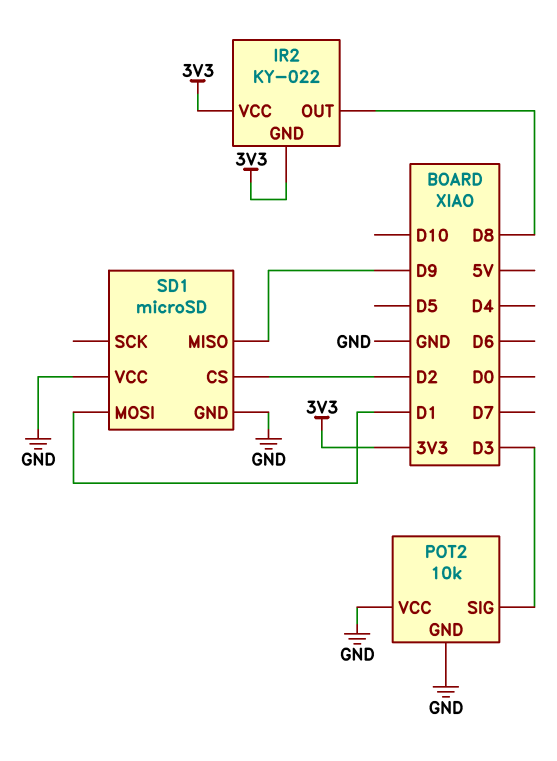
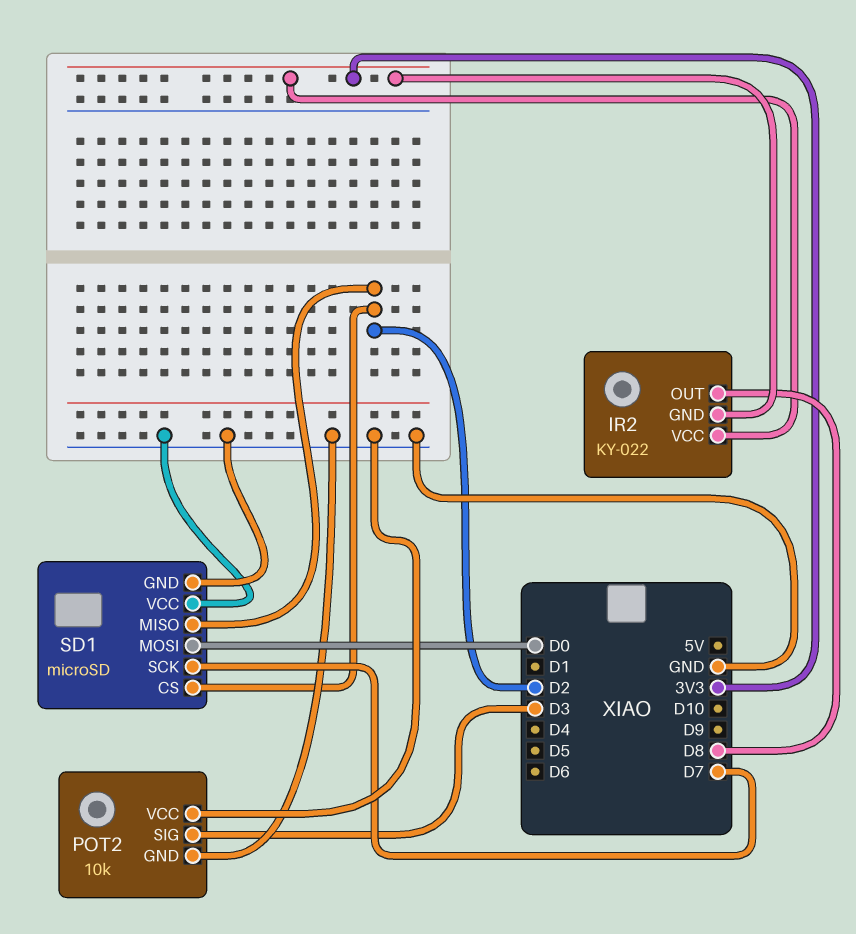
SD1 pin MISO: D9 -> D2
SD1 pin MOSI: D1 -> D0
SD1 pin SCK: none -> D7

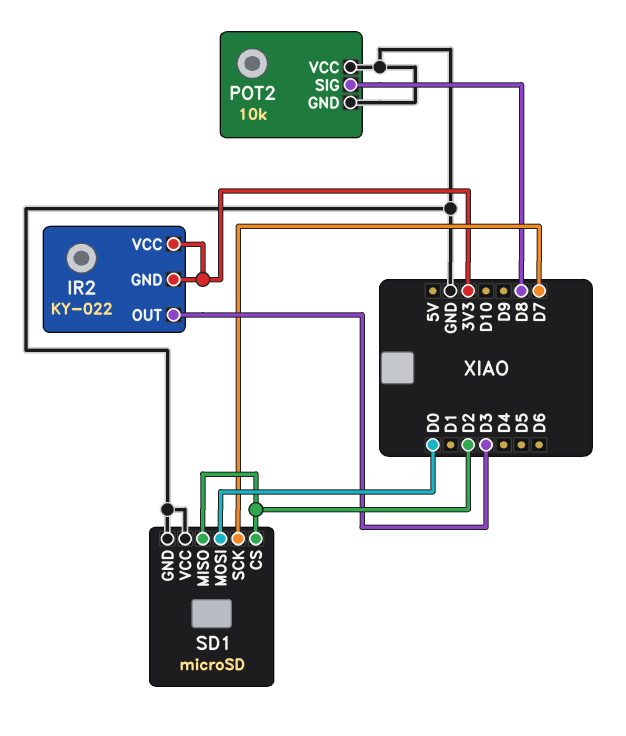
IR2 pin OUT: D8 -> D3
POT2 pin SIG: D3 -> D8

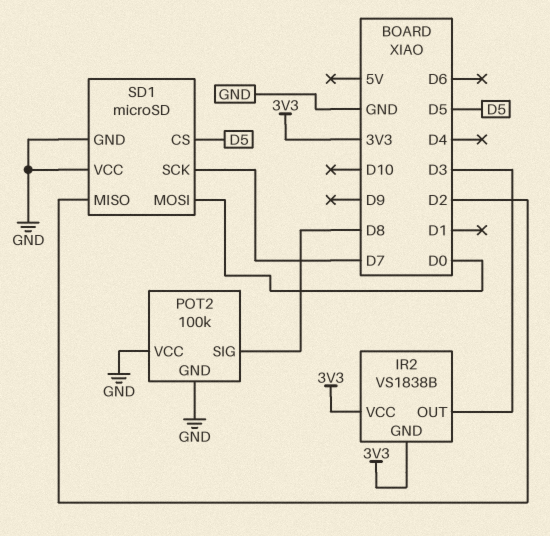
IR2: KY-022 -> VS1838B
POT2: 10k -> 100k
SD1 pin CS: D2 -> D5

